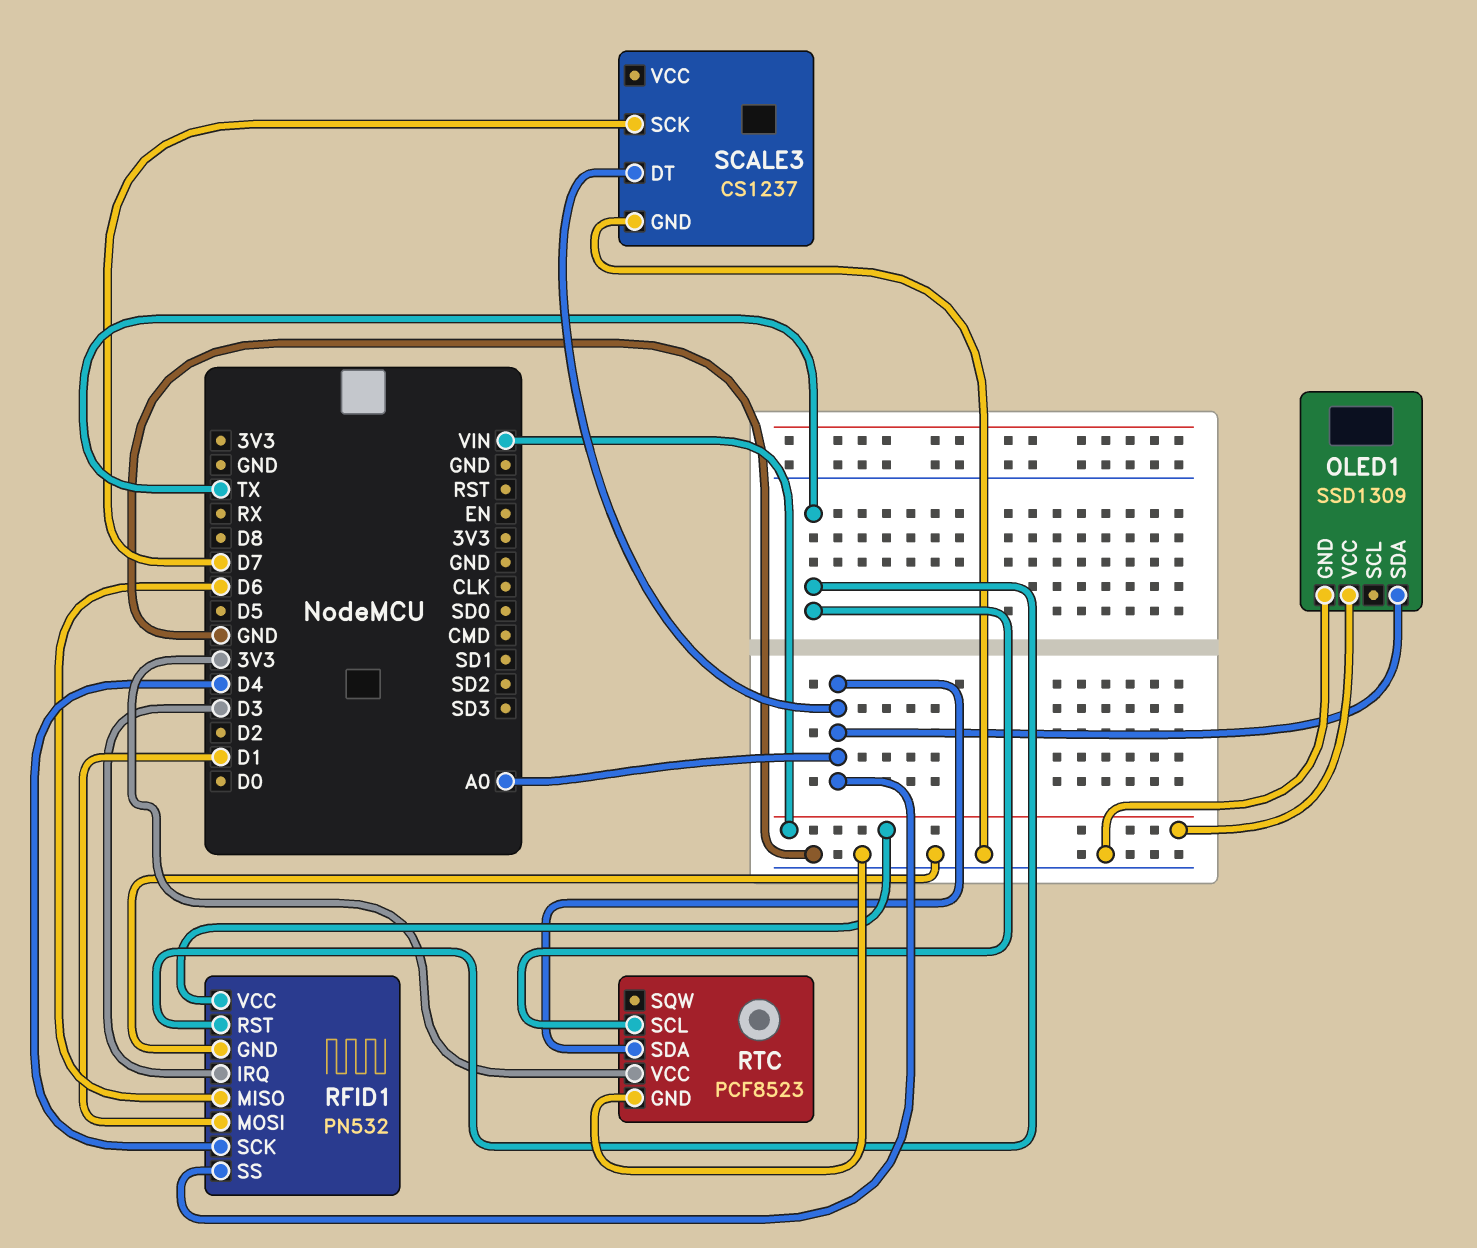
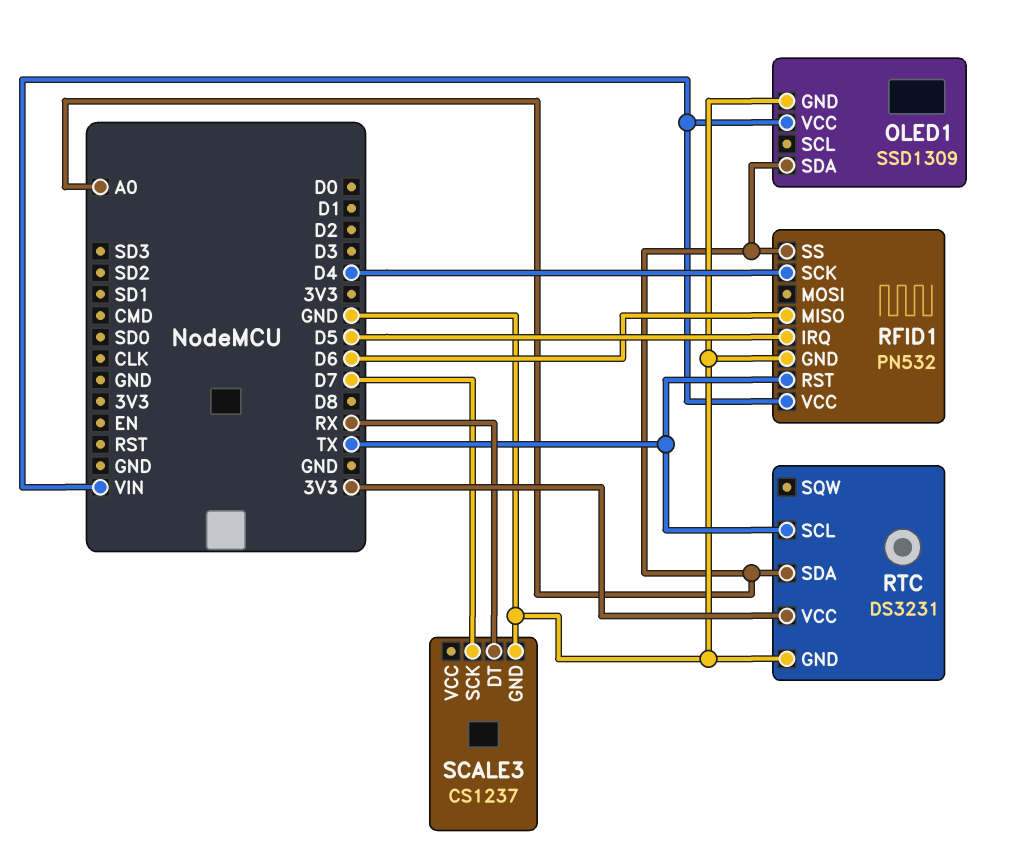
RFID1 pin IRQ: D3 -> D5
RFID1 pin MOSI: D1 -> none
RTC: PCF8523 -> DS3231
SCALE3 pin DT: A0 -> RX

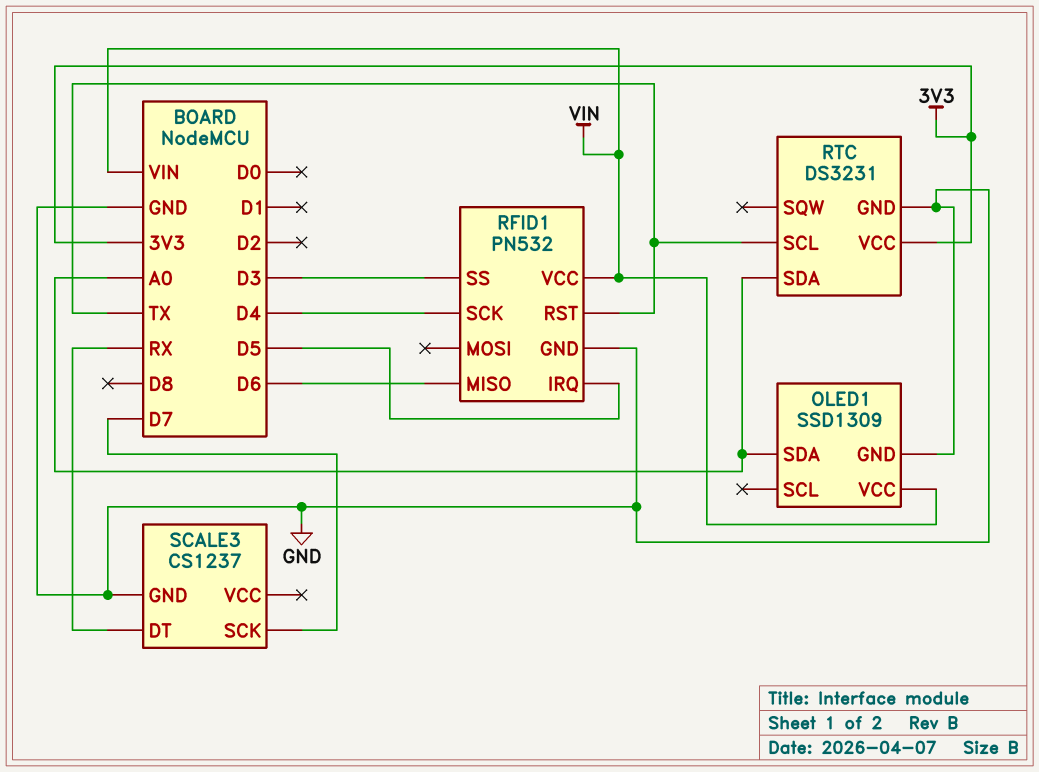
RFID1 pin SS: A0 -> D3

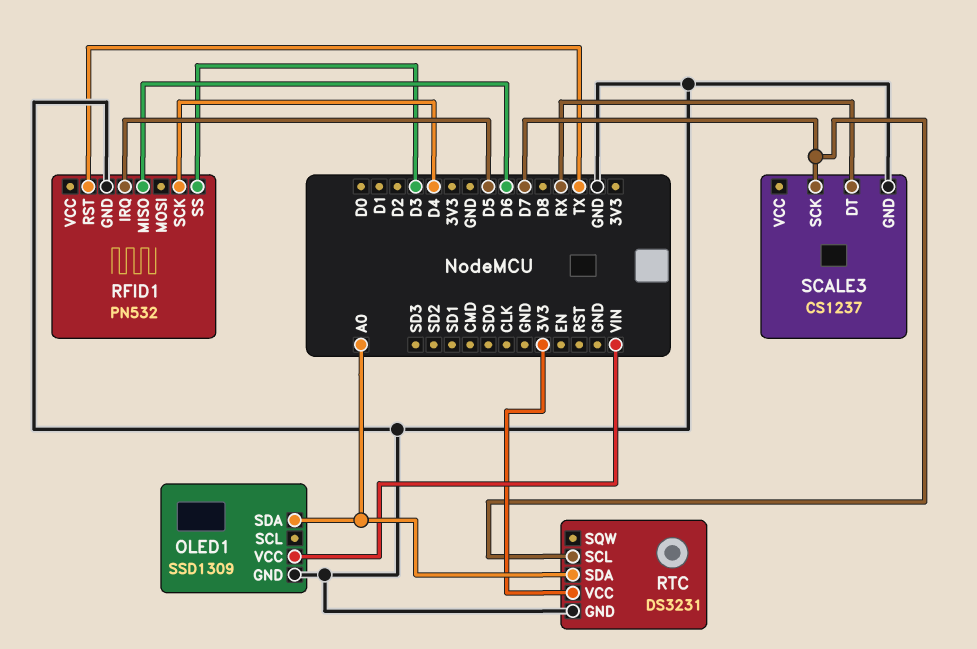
RFID1 pin VCC: VIN -> none
RTC pin SCL: TX -> D7

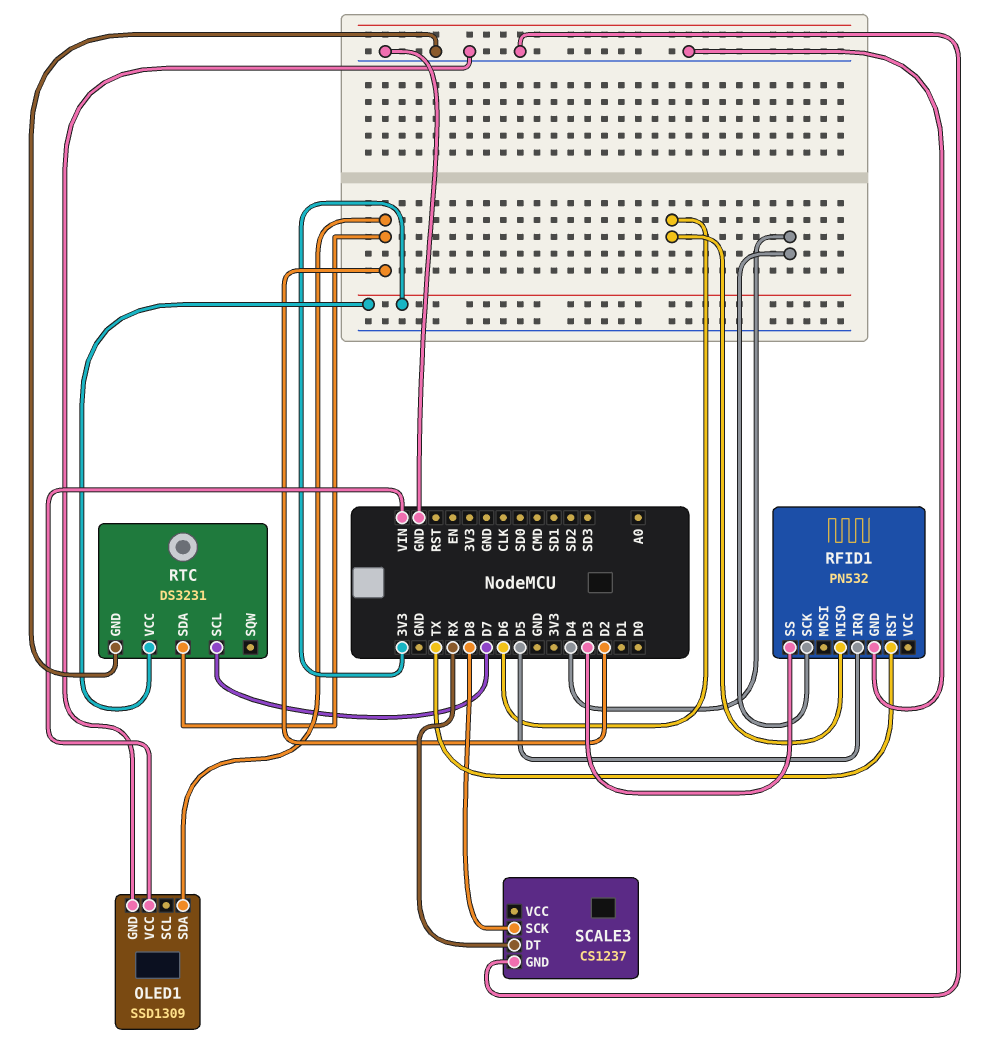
OLED1 pin SDA: A0 -> D2
RTC pin SDA: A0 -> D2
SCALE3 pin SCK: D7 -> D8

